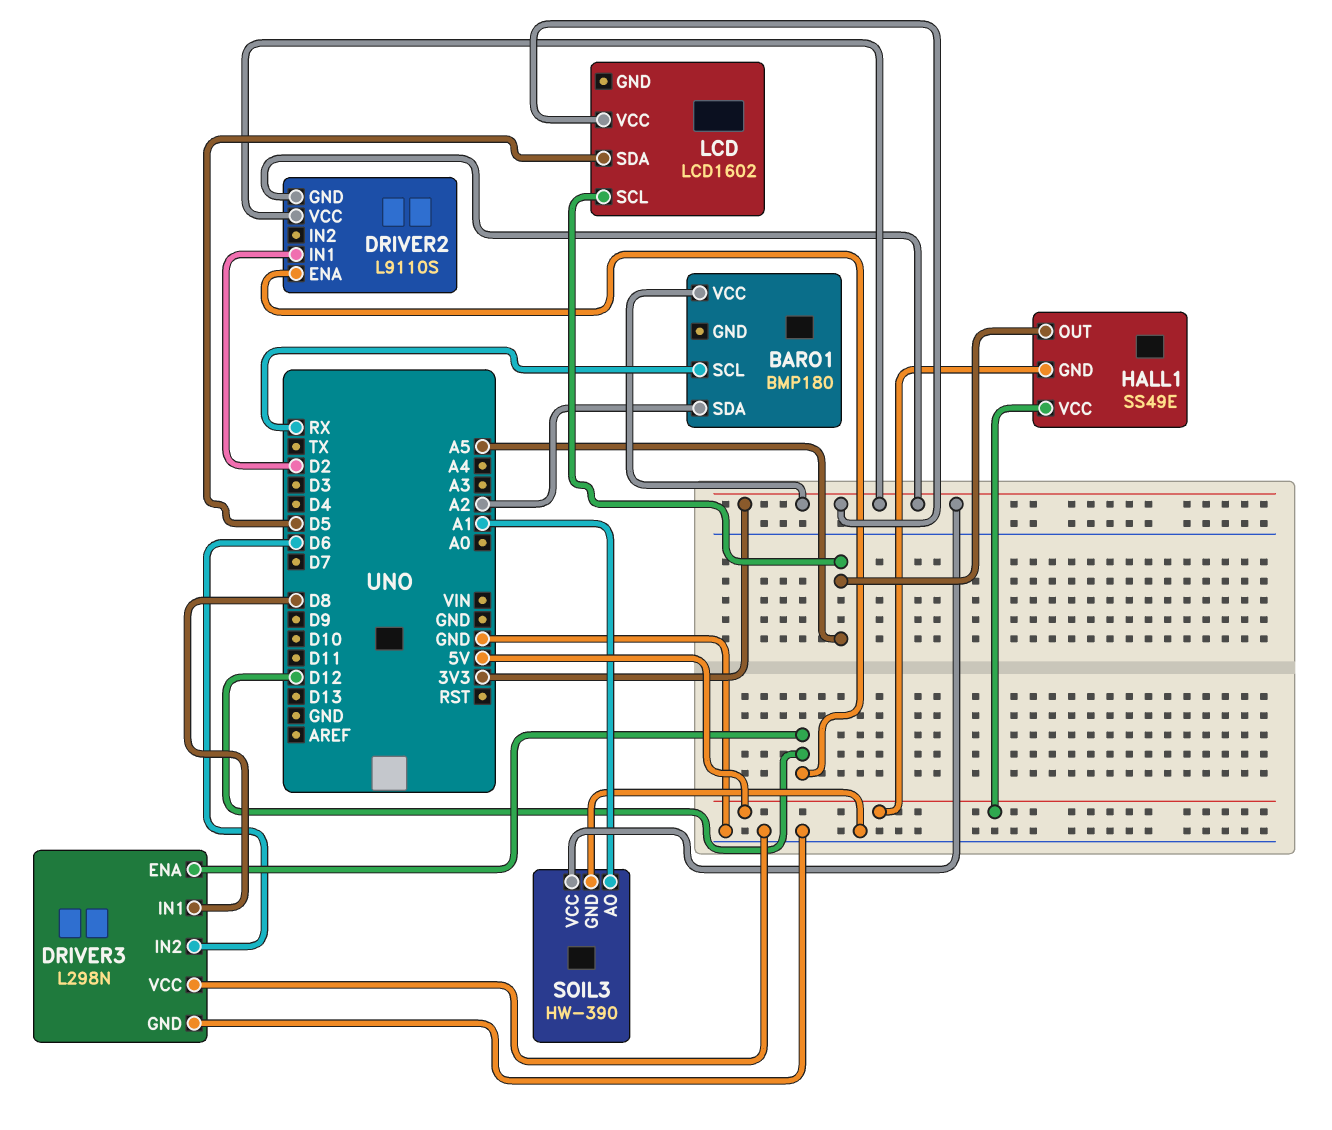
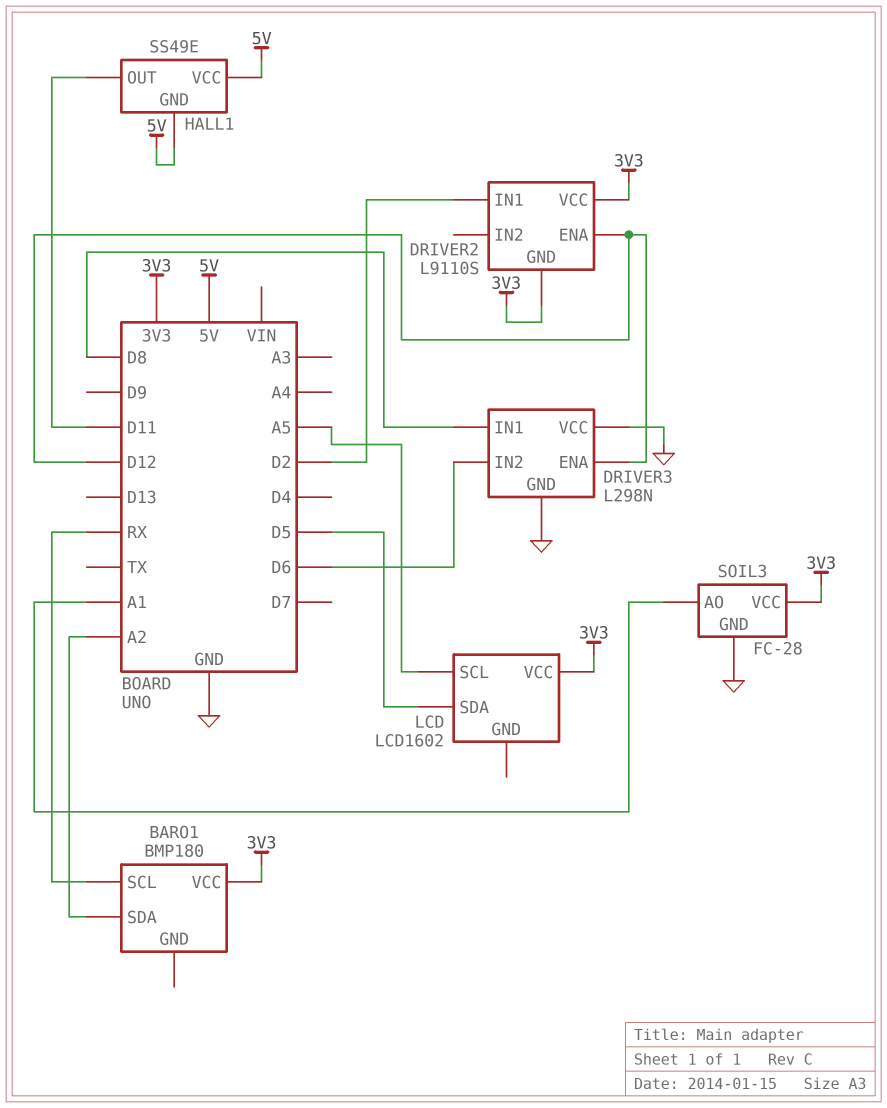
HALL1 pin OUT: A5 -> D11
SOIL3: HW-390 -> FC-28

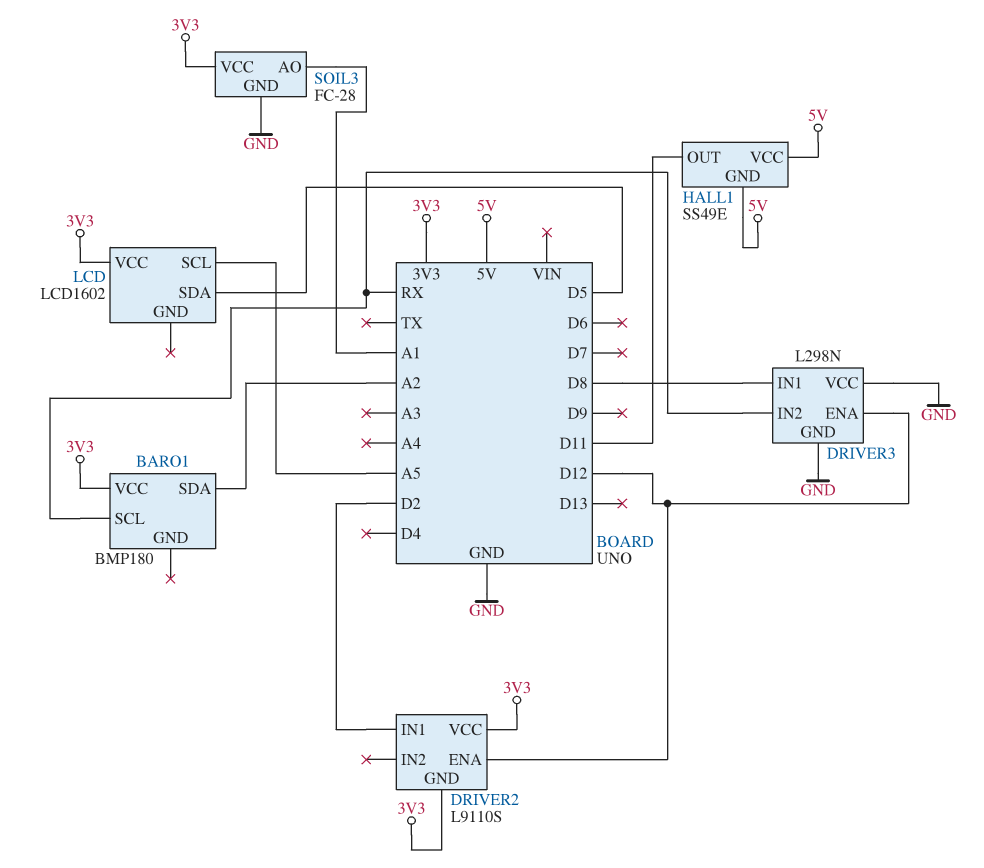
DRIVER3 pin IN2: D6 -> RX

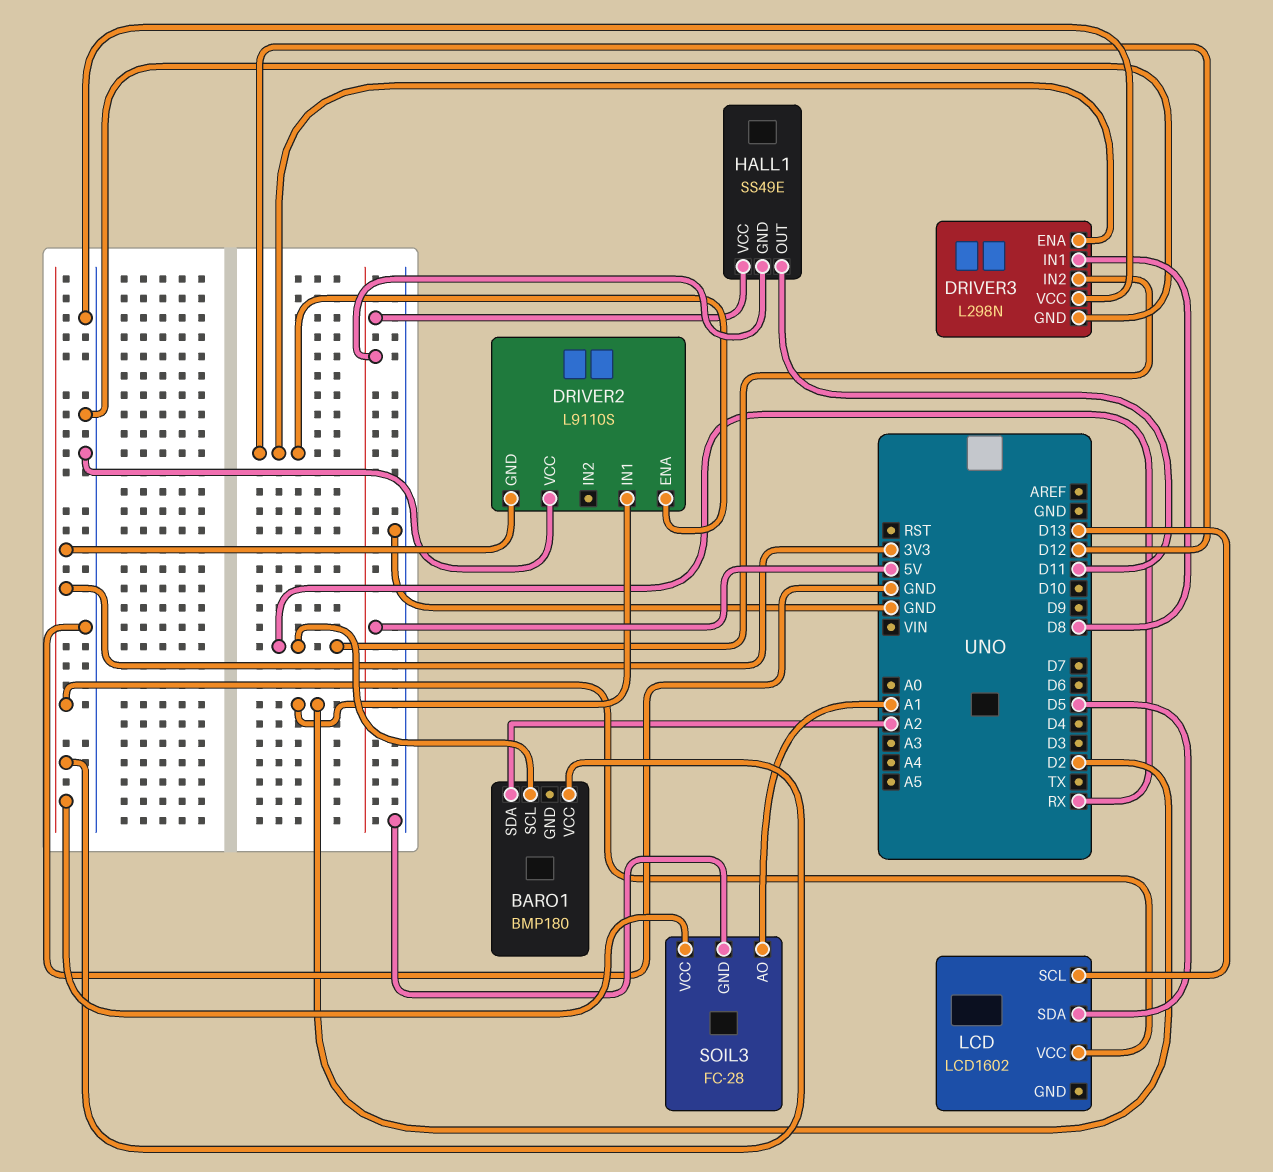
DRIVER2 pin VCC: 3V3 -> GND
LCD pin SCL: A5 -> D13

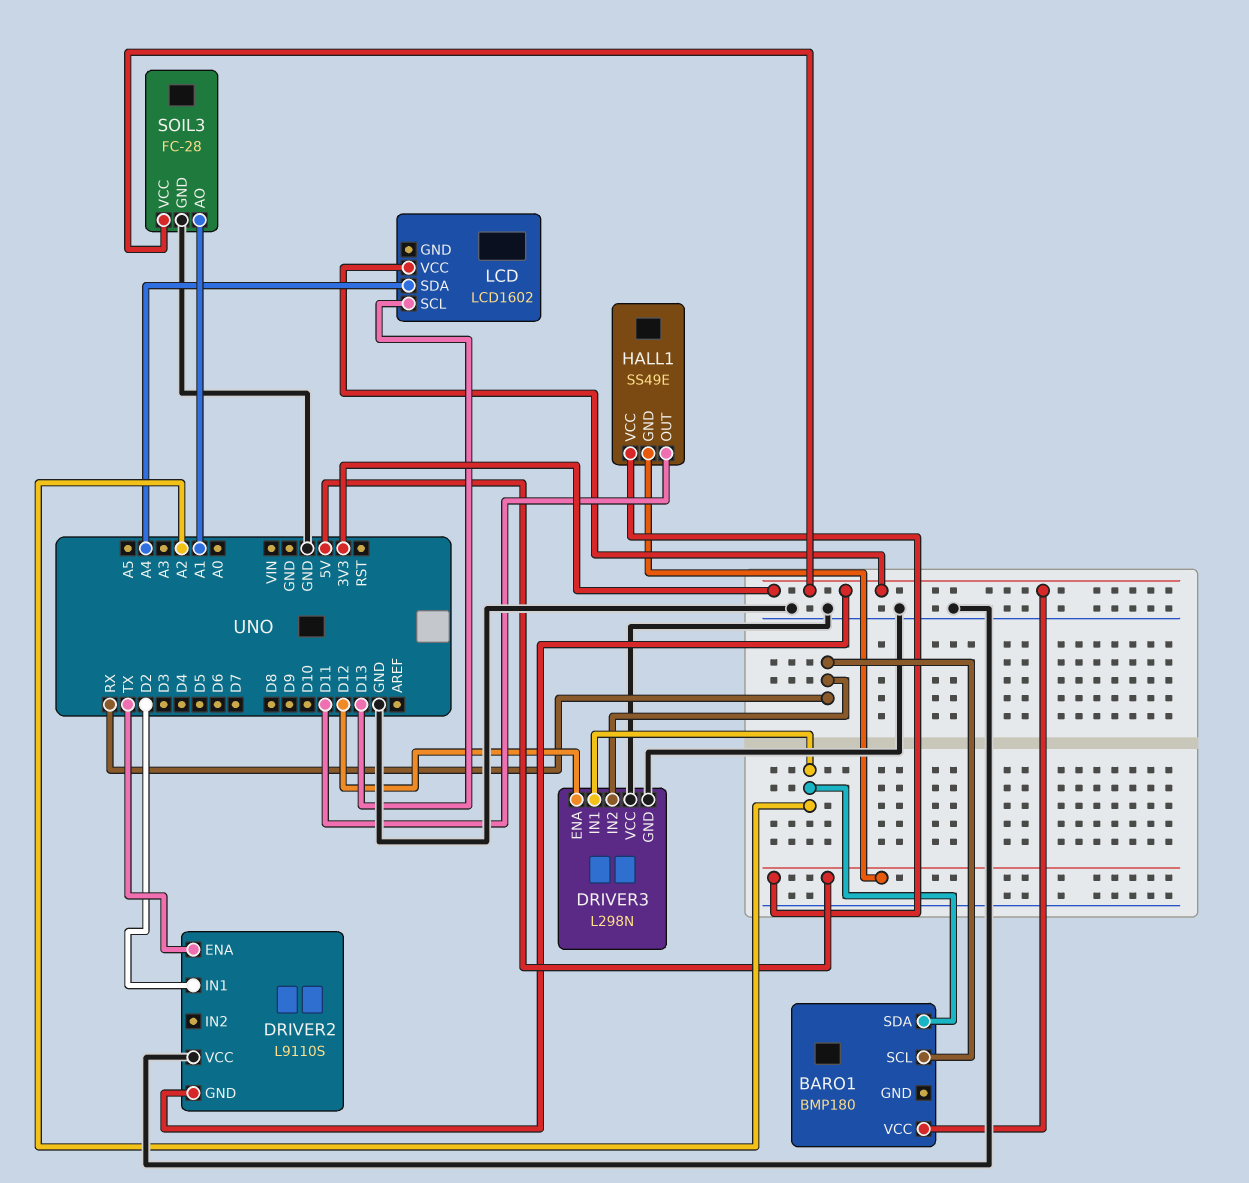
DRIVER2 pin ENA: D12 -> TX
DRIVER3 pin IN1: D8 -> A2
LCD pin SDA: D5 -> A4

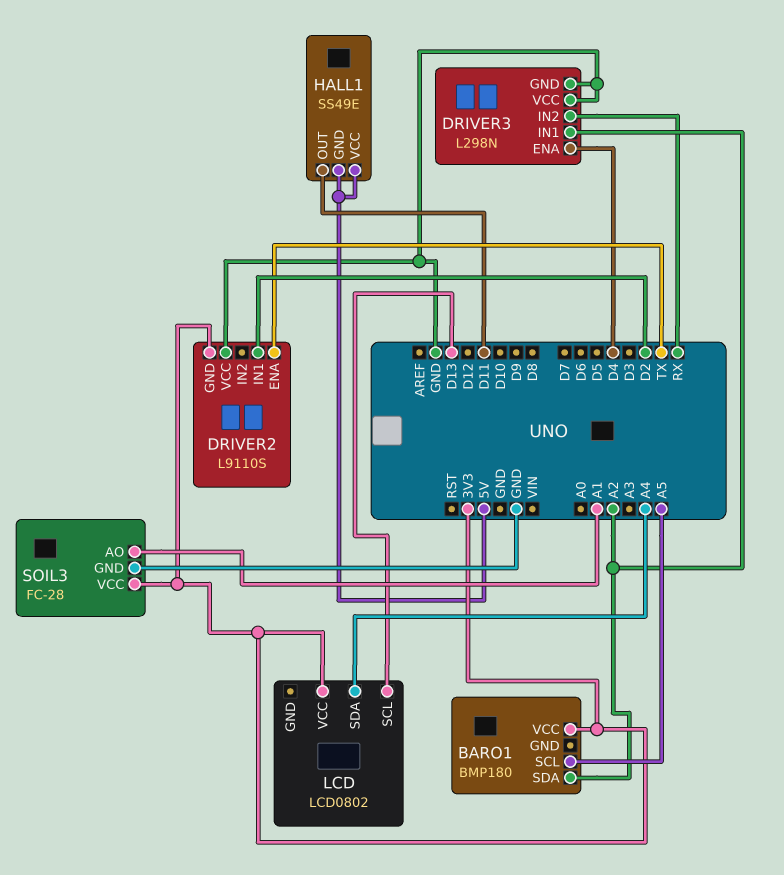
BARO1 pin SCL: RX -> A5
DRIVER3 pin ENA: D12 -> D4
LCD: LCD1602 -> LCD0802

